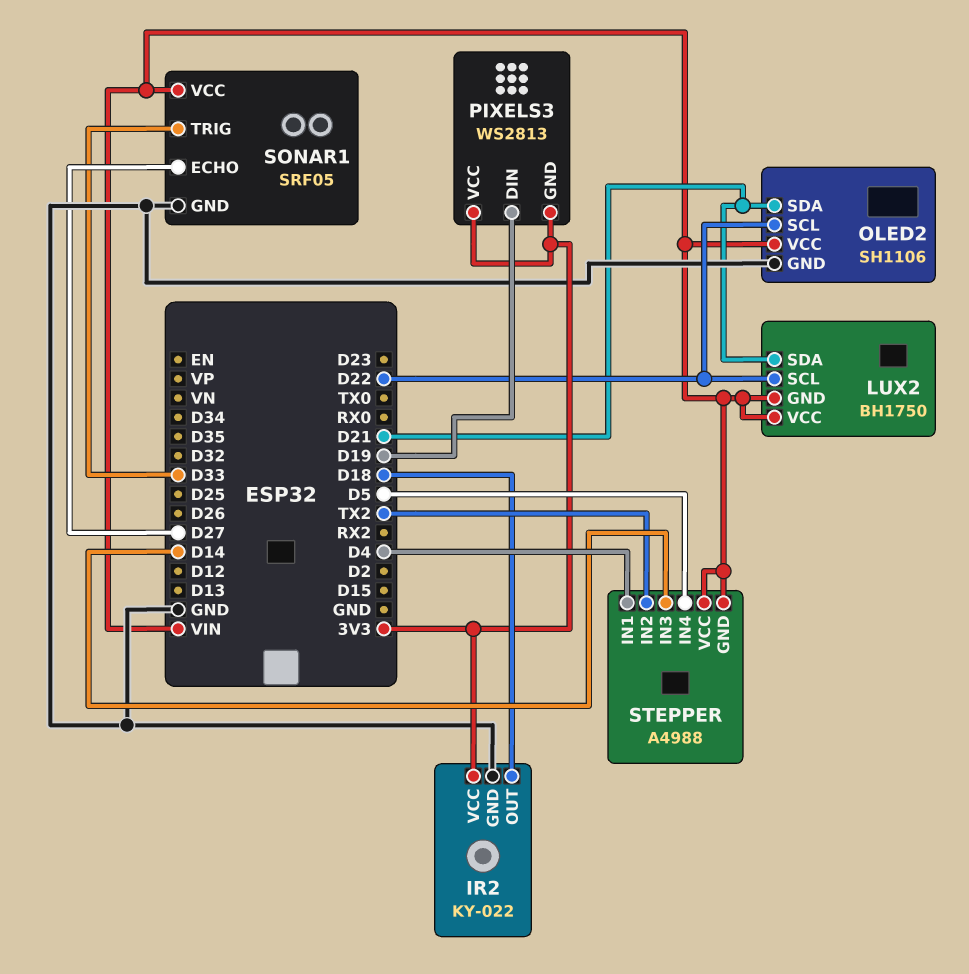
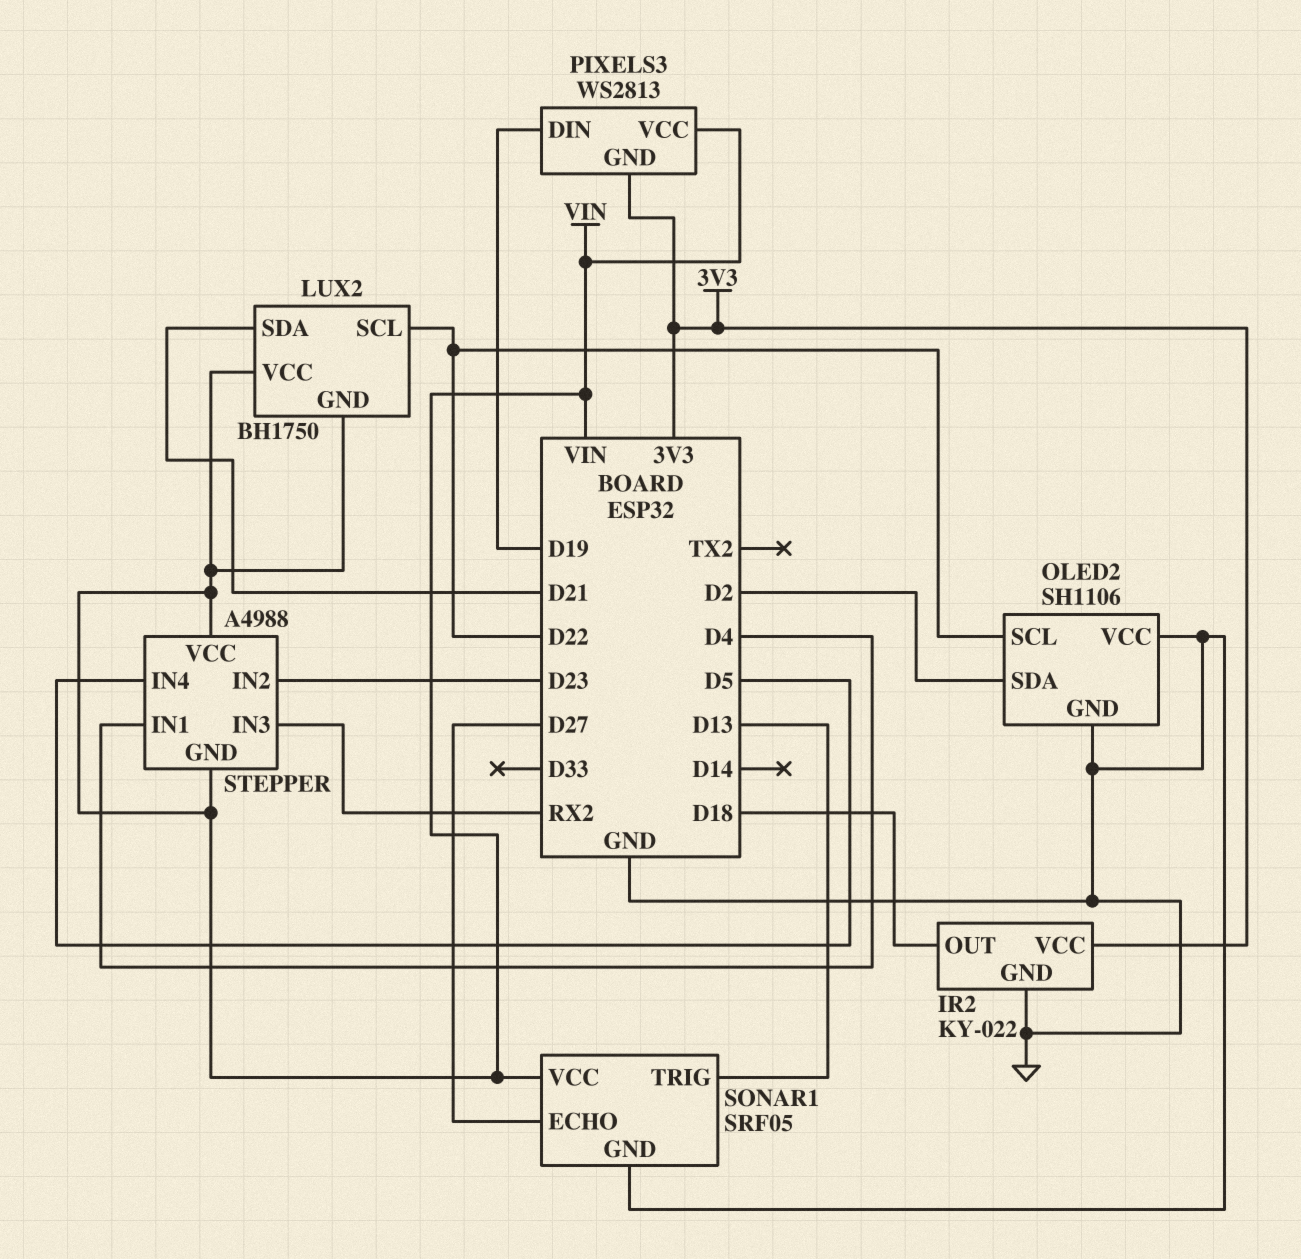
OLED2 pin SDA: D21 -> D2
OLED2 pin VCC: VIN -> GND
PIXELS3 pin VCC: 3V3 -> VIN
SONAR1 pin TRIG: D33 -> D13
STEPPER pin IN2: TX2 -> D23
STEPPER pin IN3: D14 -> RX2

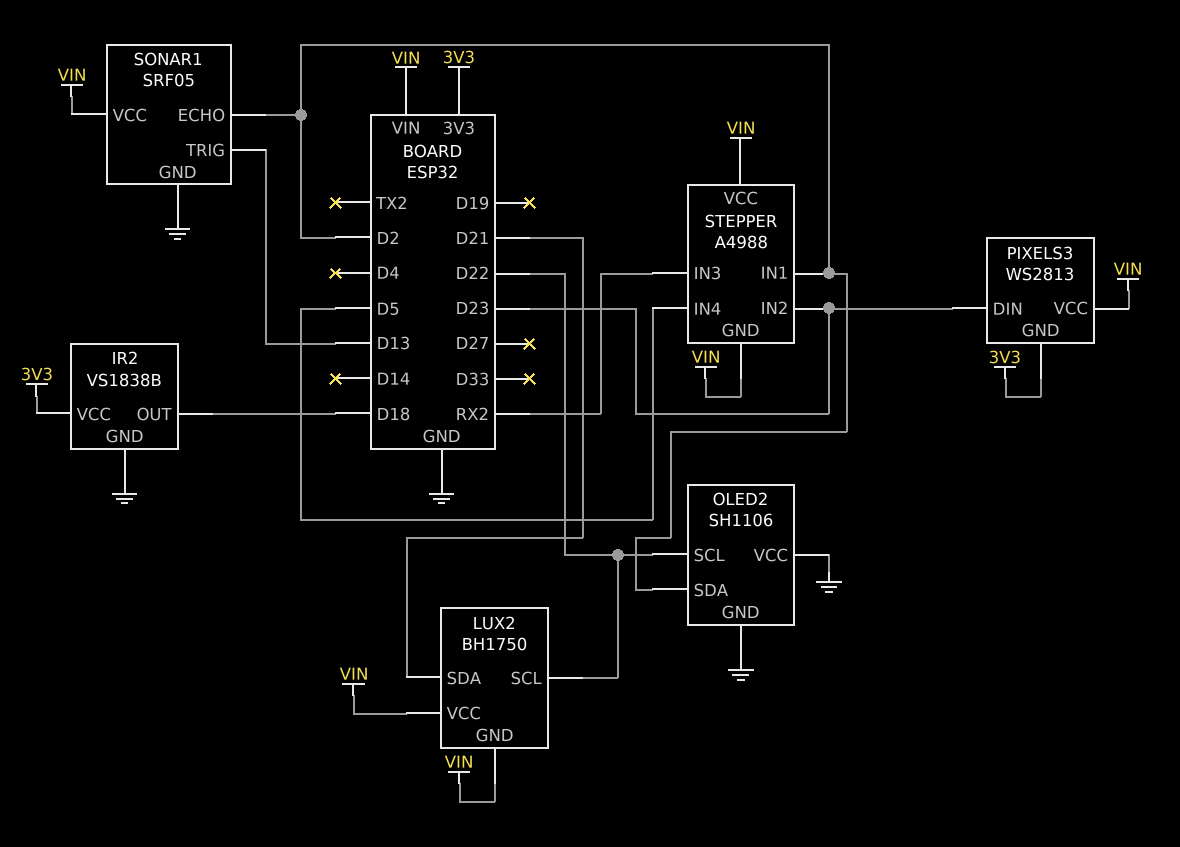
IR2: KY-022 -> VS1838B
PIXELS3 pin DIN: D19 -> D23
SONAR1 pin ECHO: D27 -> D2
STEPPER pin IN1: D4 -> D2

